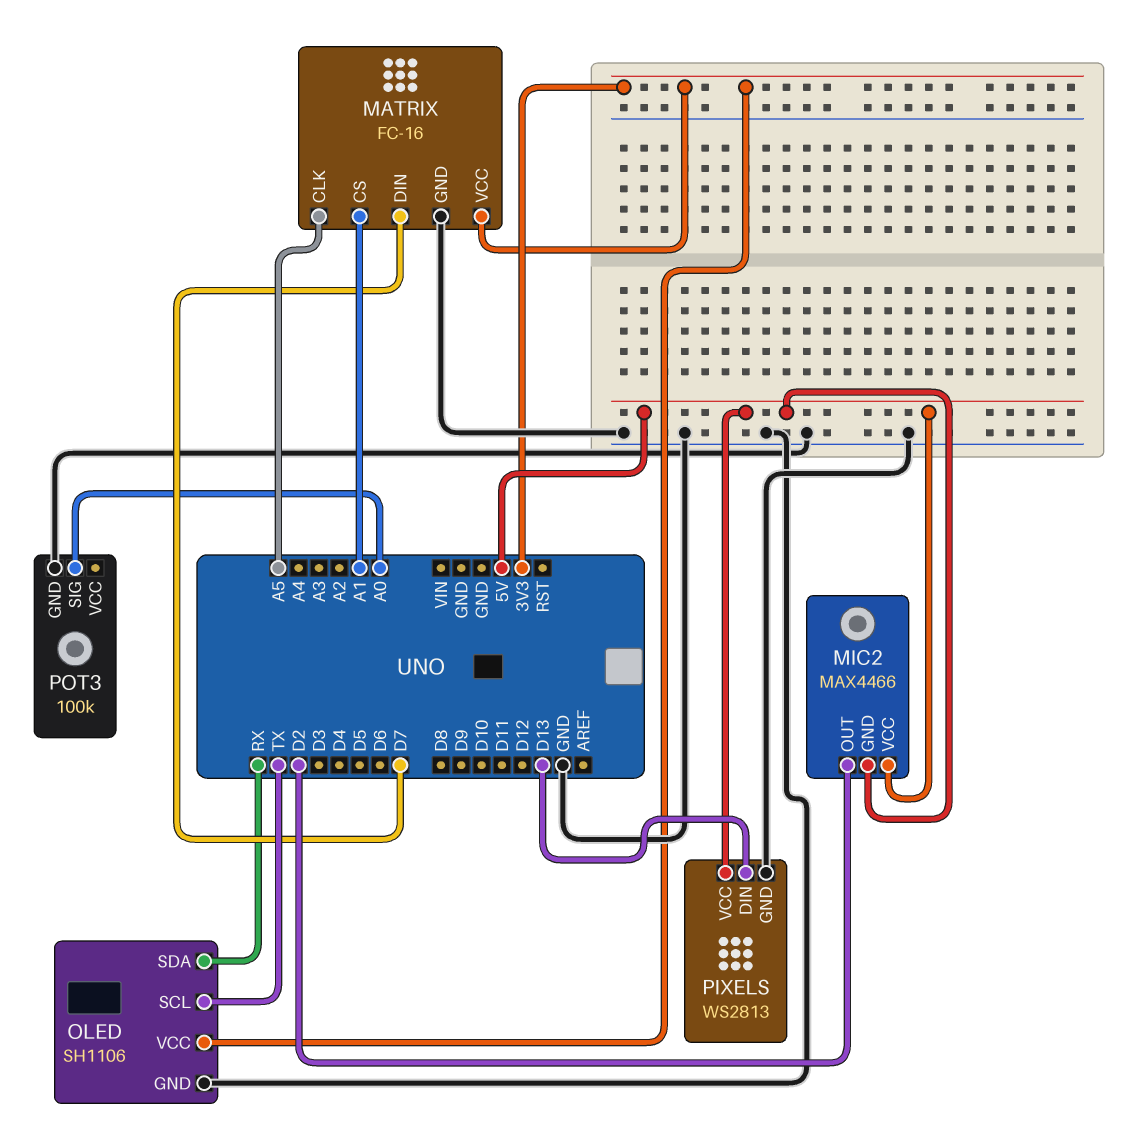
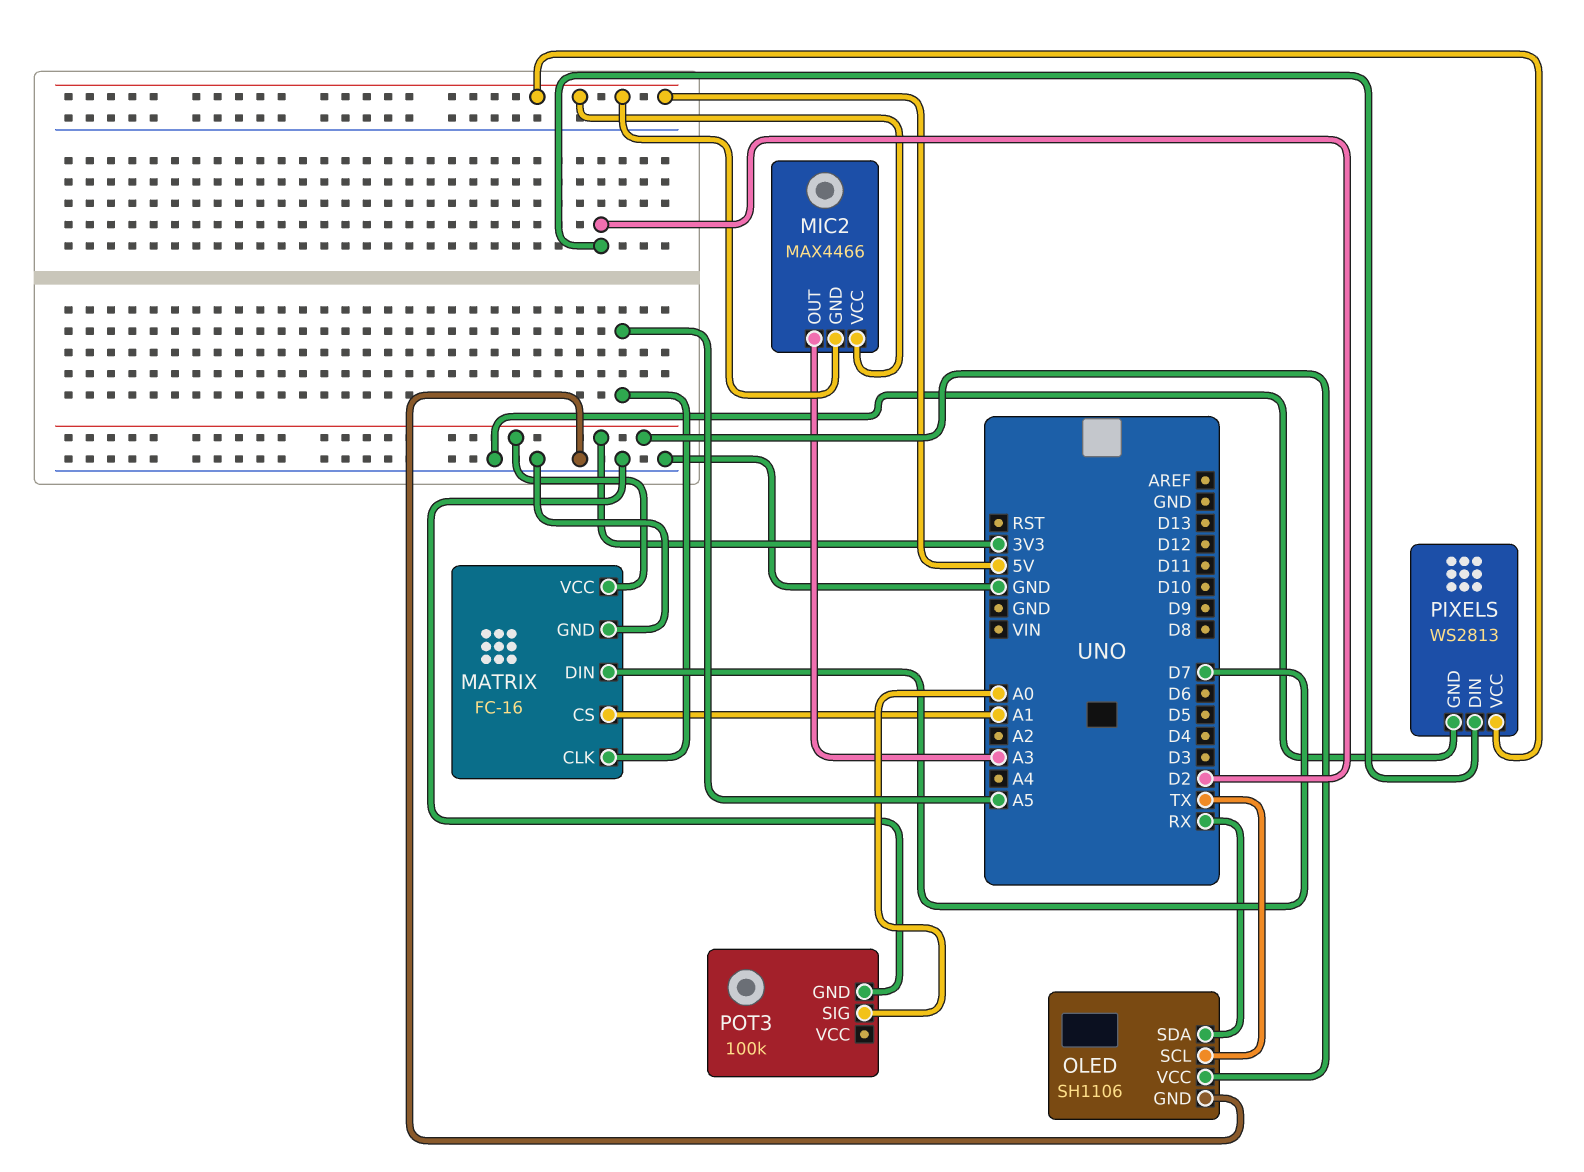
MIC2 pin OUT: D2 -> A3
PIXELS pin DIN: D13 -> D2

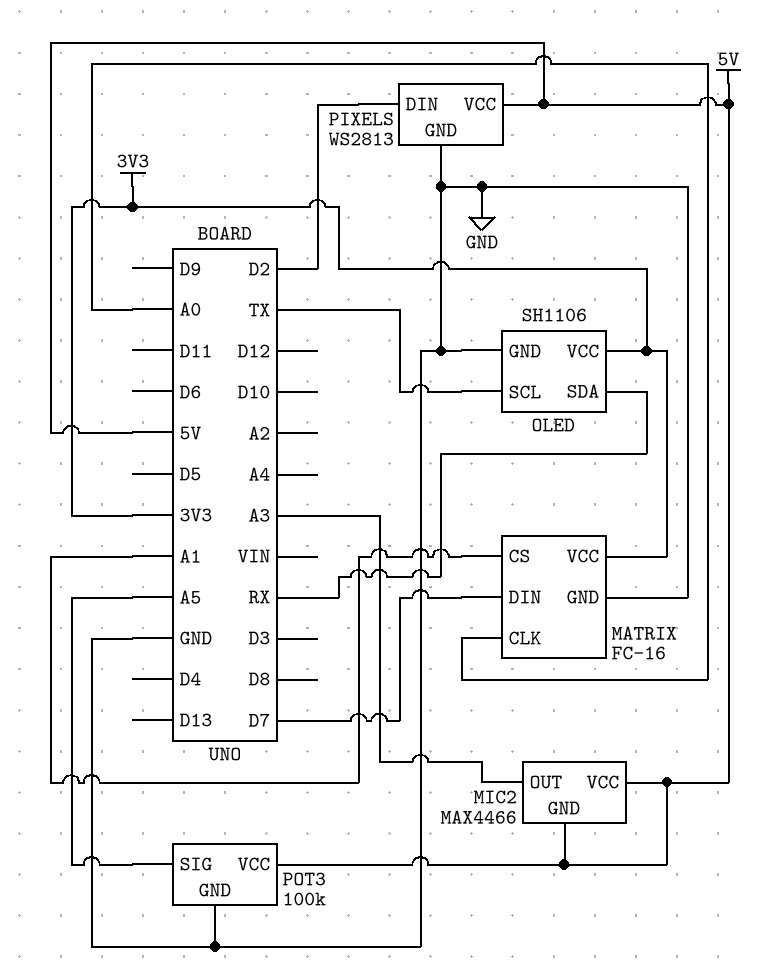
MATRIX pin CLK: A5 -> A0
POT3 pin SIG: A0 -> A5
POT3 pin VCC: none -> 5V

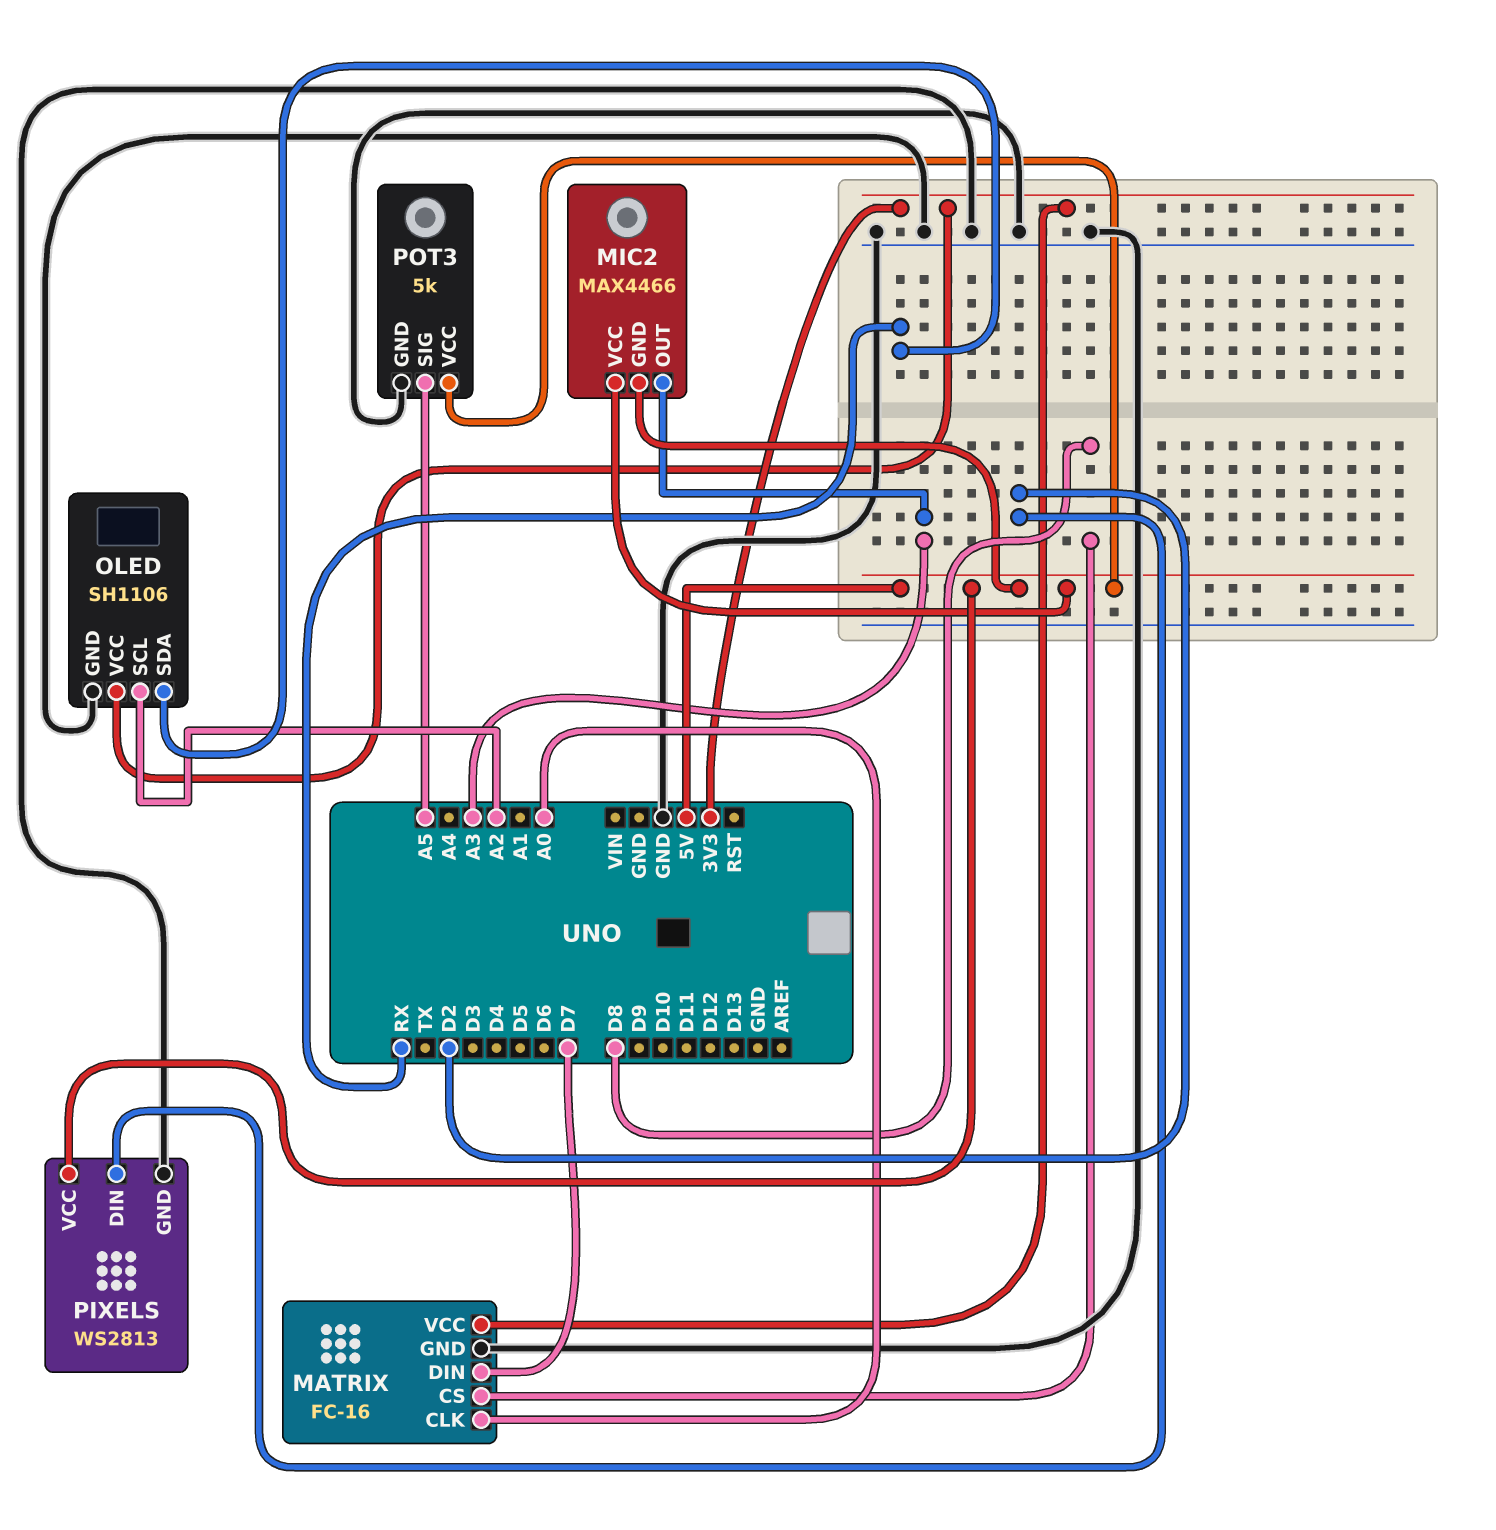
MATRIX pin CS: A1 -> D8
OLED pin SCL: TX -> A2
POT3: 100k -> 5k

